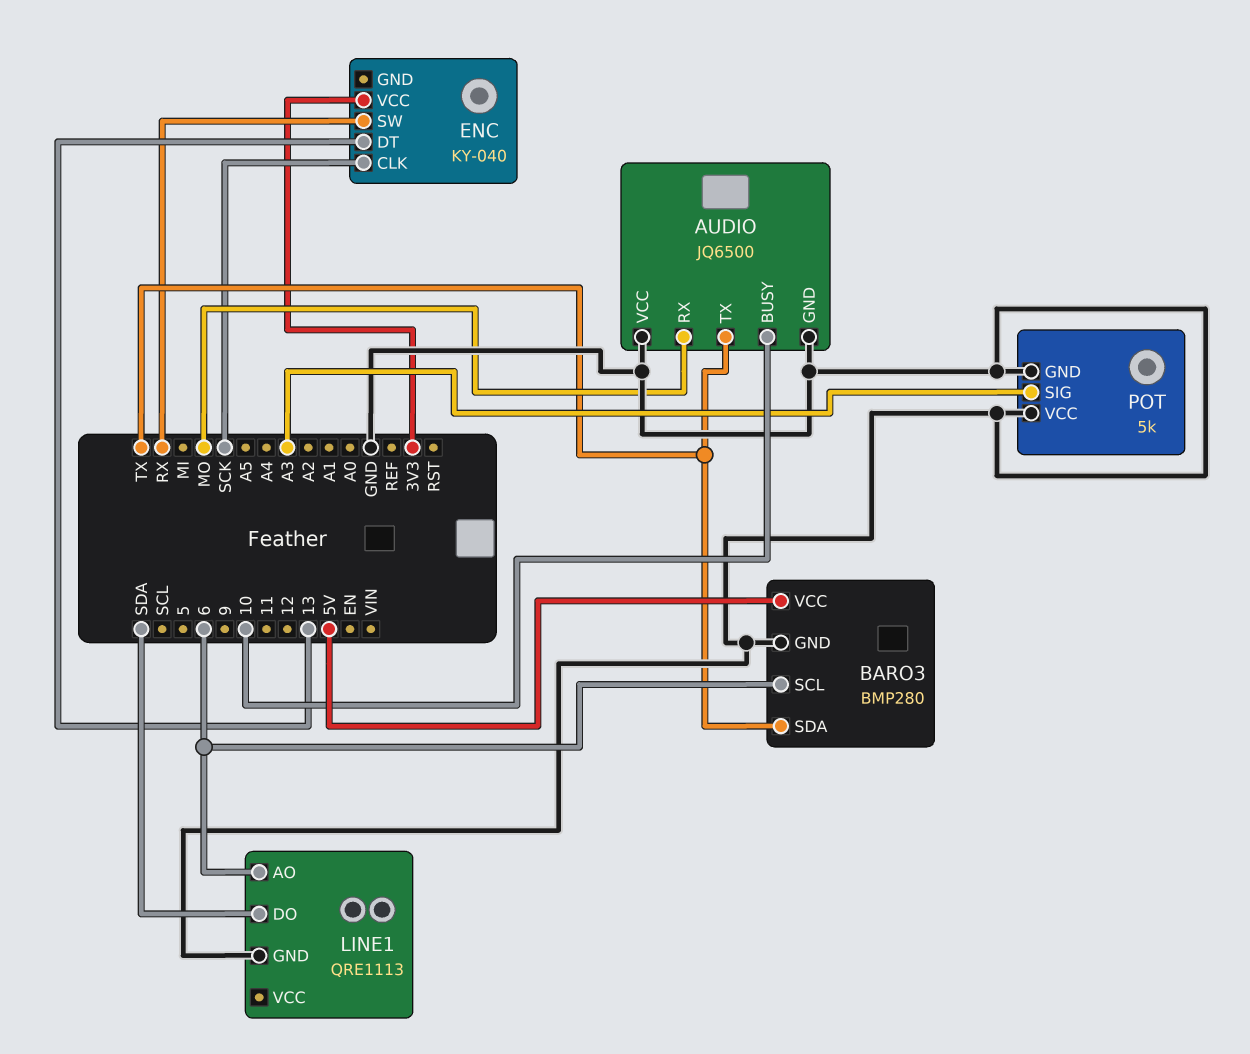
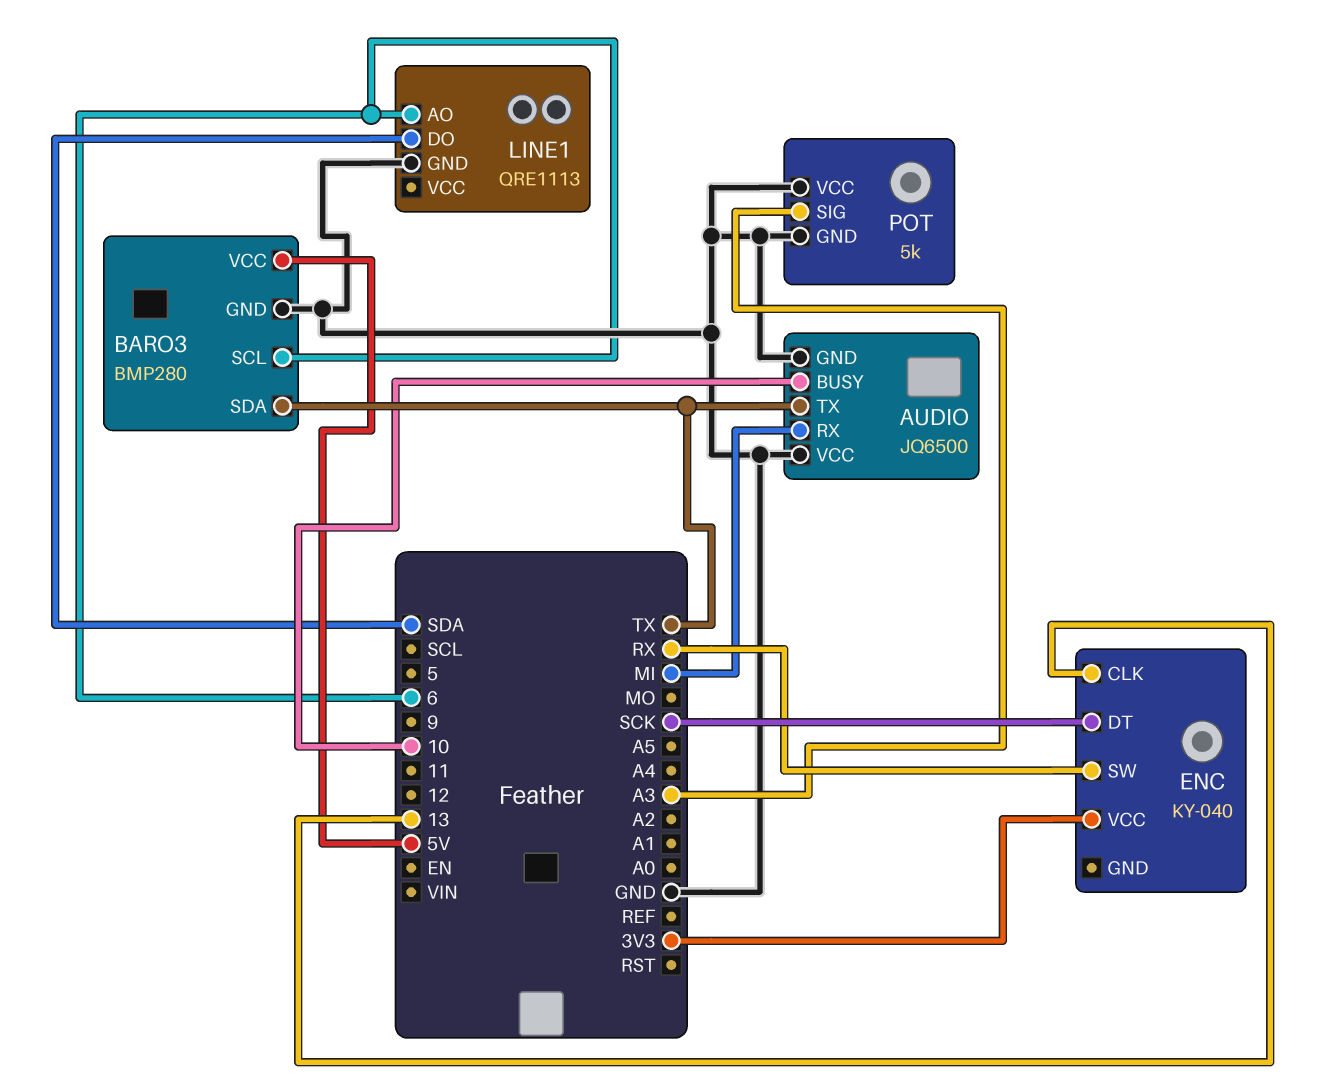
AUDIO pin RX: MO -> MI
ENC pin CLK: SCK -> 13
ENC pin DT: 13 -> SCK

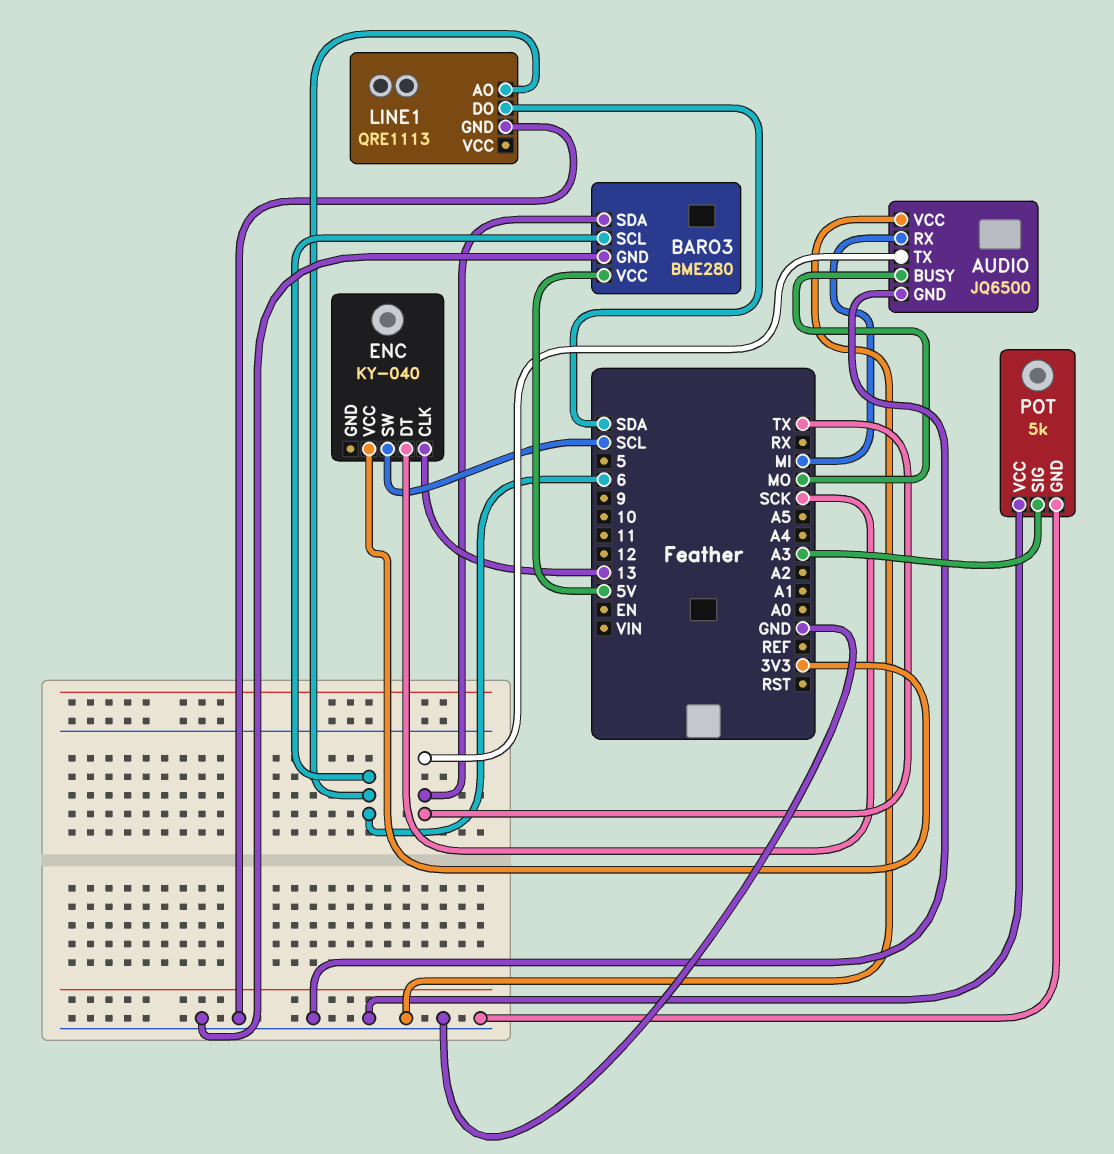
AUDIO pin BUSY: 10 -> MO
BARO3: BMP280 -> BME280
ENC pin SW: RX -> SCL

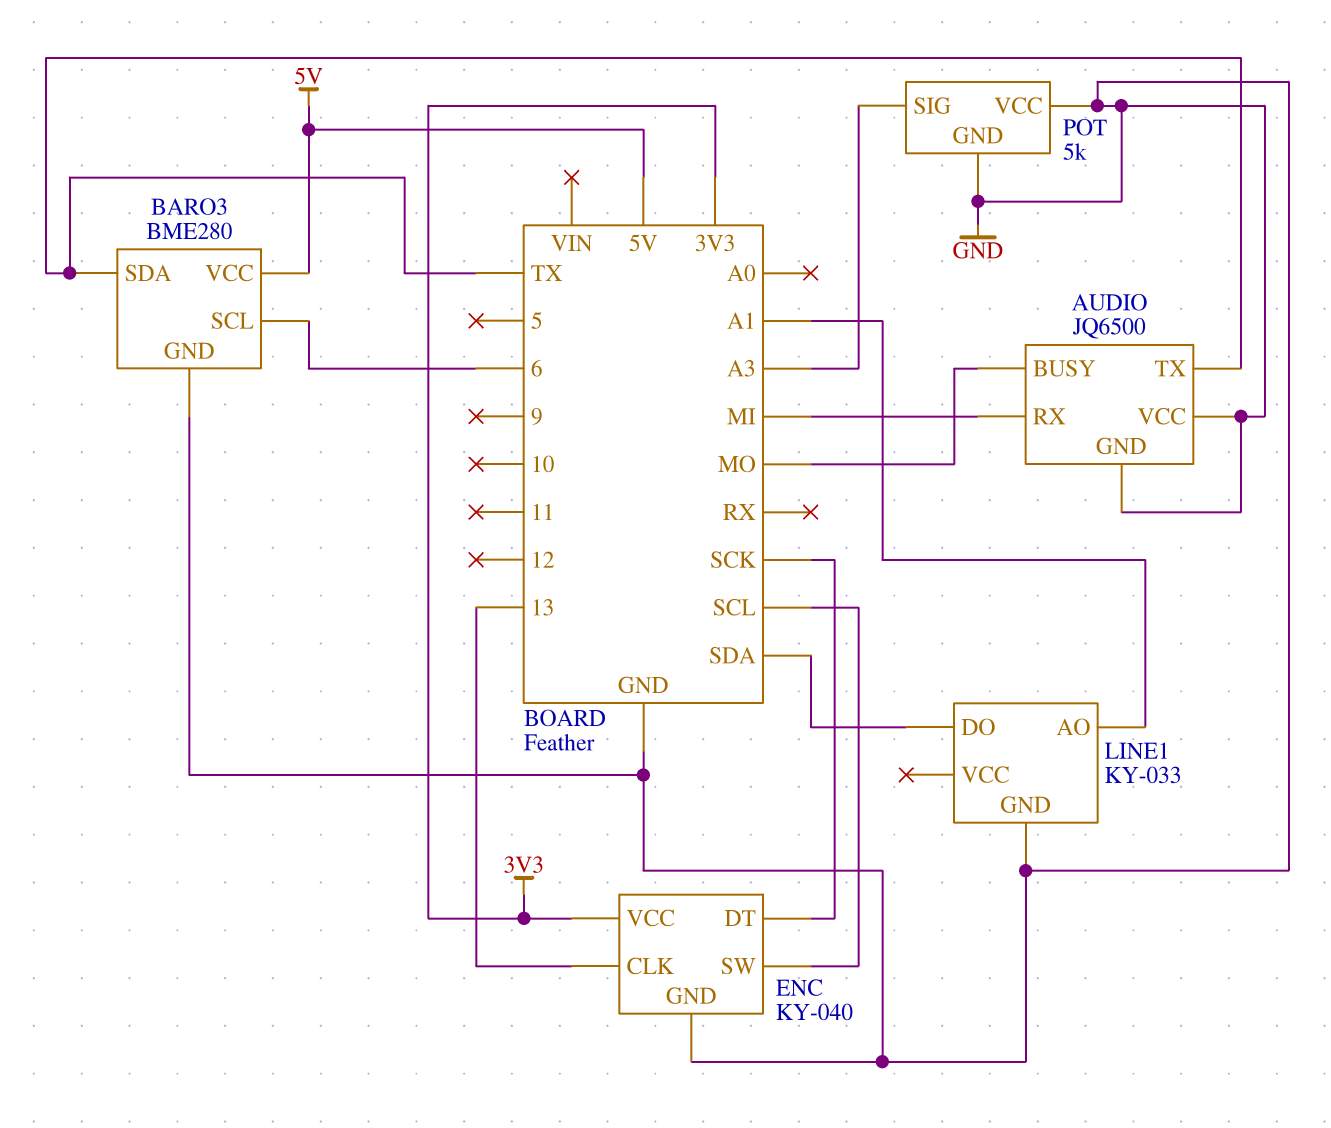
ENC pin GND: none -> GND
LINE1: QRE1113 -> KY-033
LINE1 pin AO: 6 -> A1

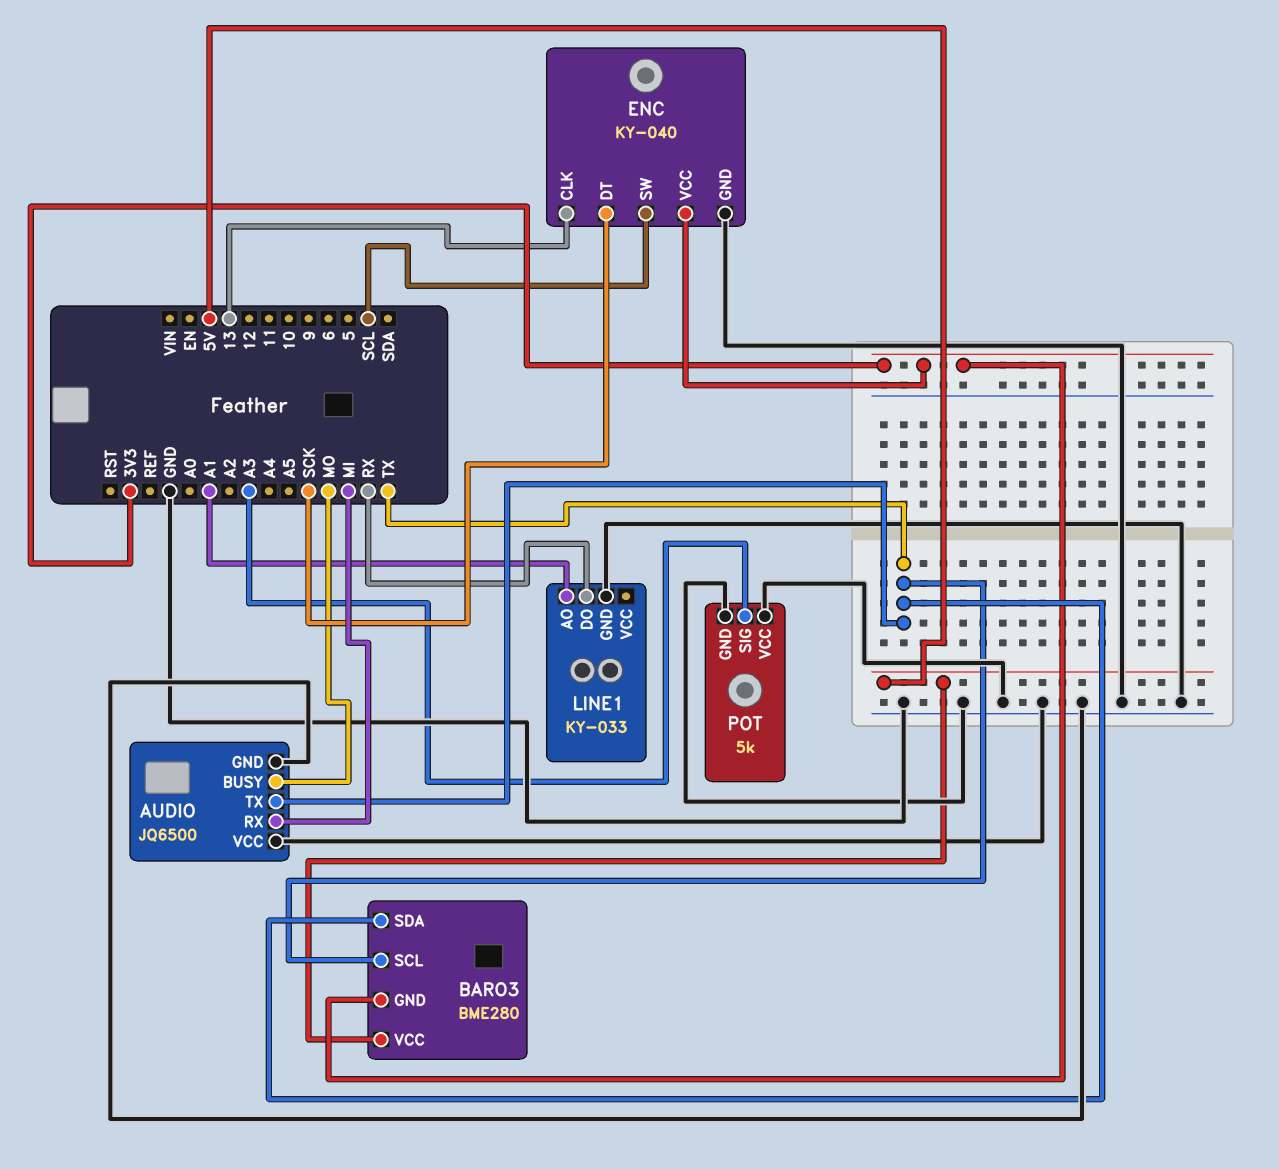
BARO3 pin GND: GND -> 3V3
BARO3 pin SCL: 6 -> TX
LINE1 pin DO: SDA -> RX

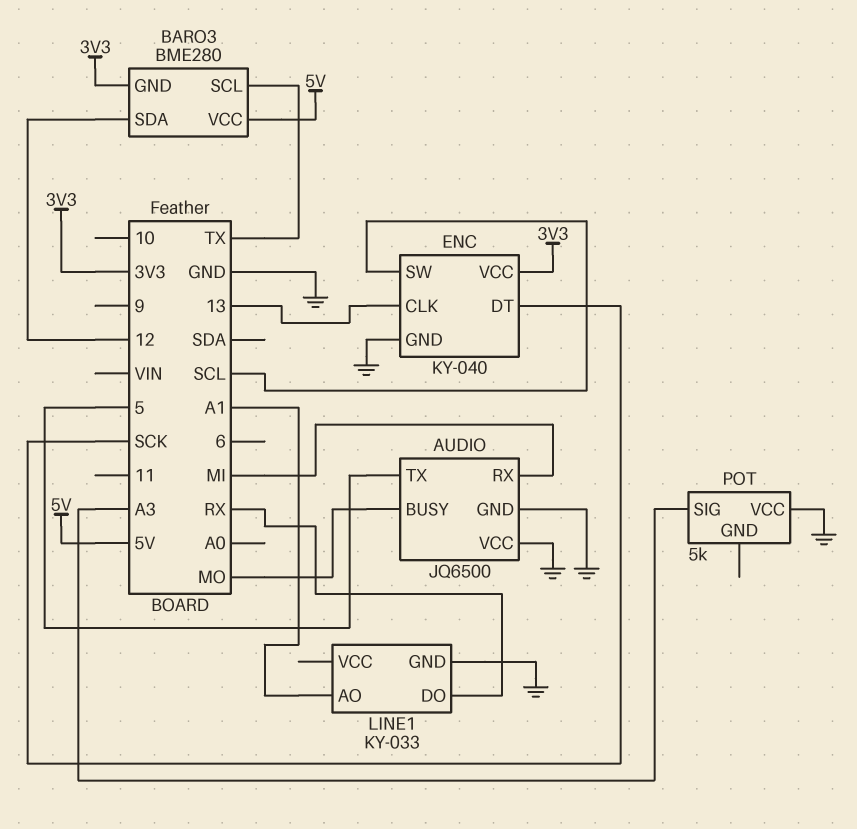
AUDIO pin TX: TX -> 5
BARO3 pin SDA: TX -> 12
POT pin GND: GND -> none

